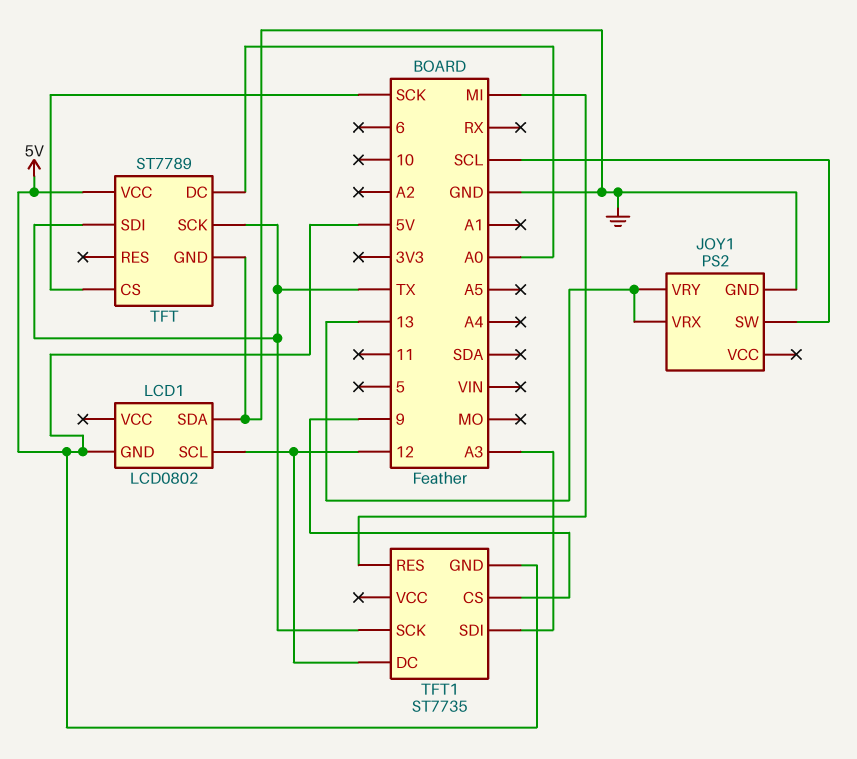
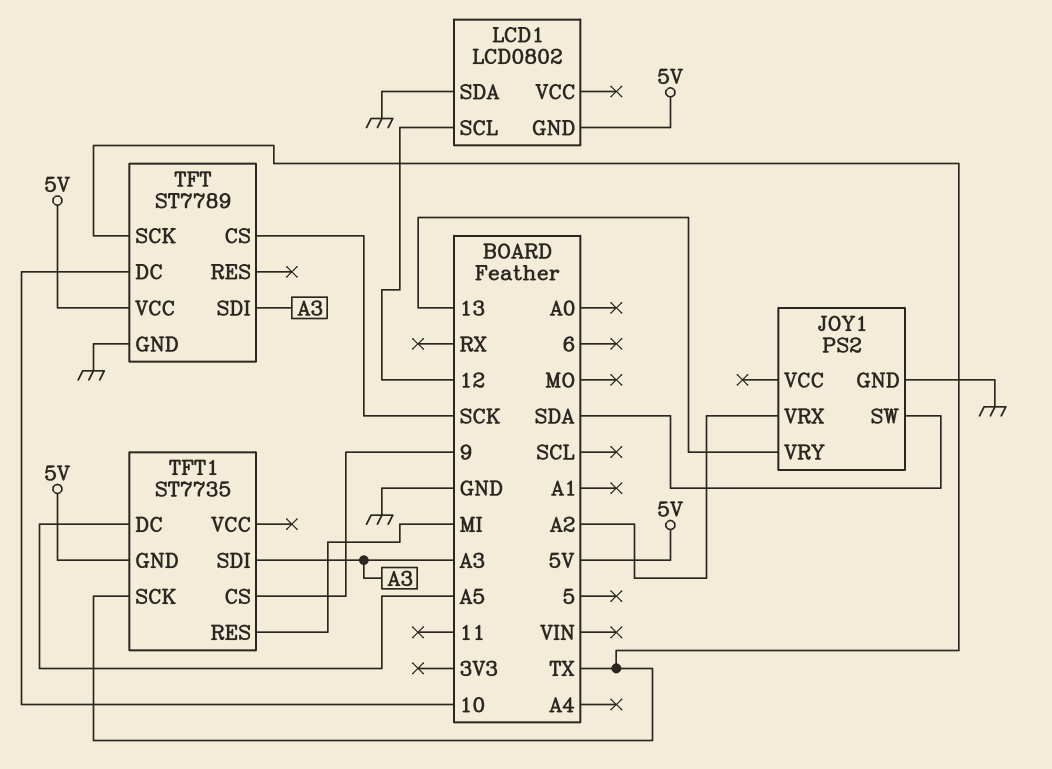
JOY1 pin SW: SCL -> SDA
JOY1 pin VRX: 13 -> A2
TFT pin DC: A0 -> 10
TFT pin SDI: TX -> A3
TFT1 pin DC: 12 -> A5

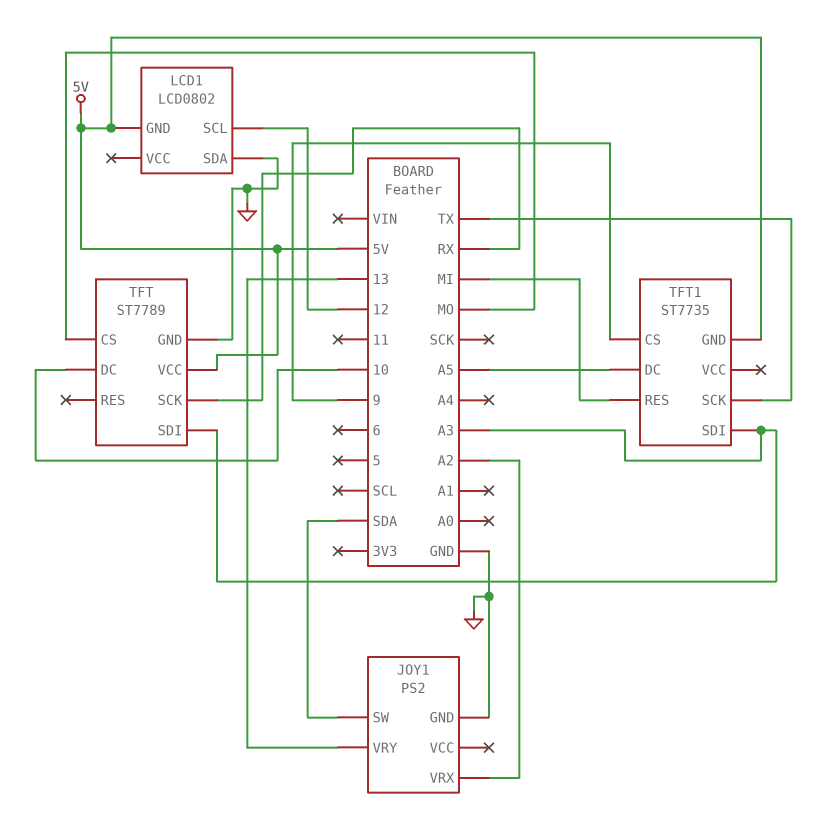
TFT pin CS: SCK -> MO
TFT pin SCK: TX -> RX

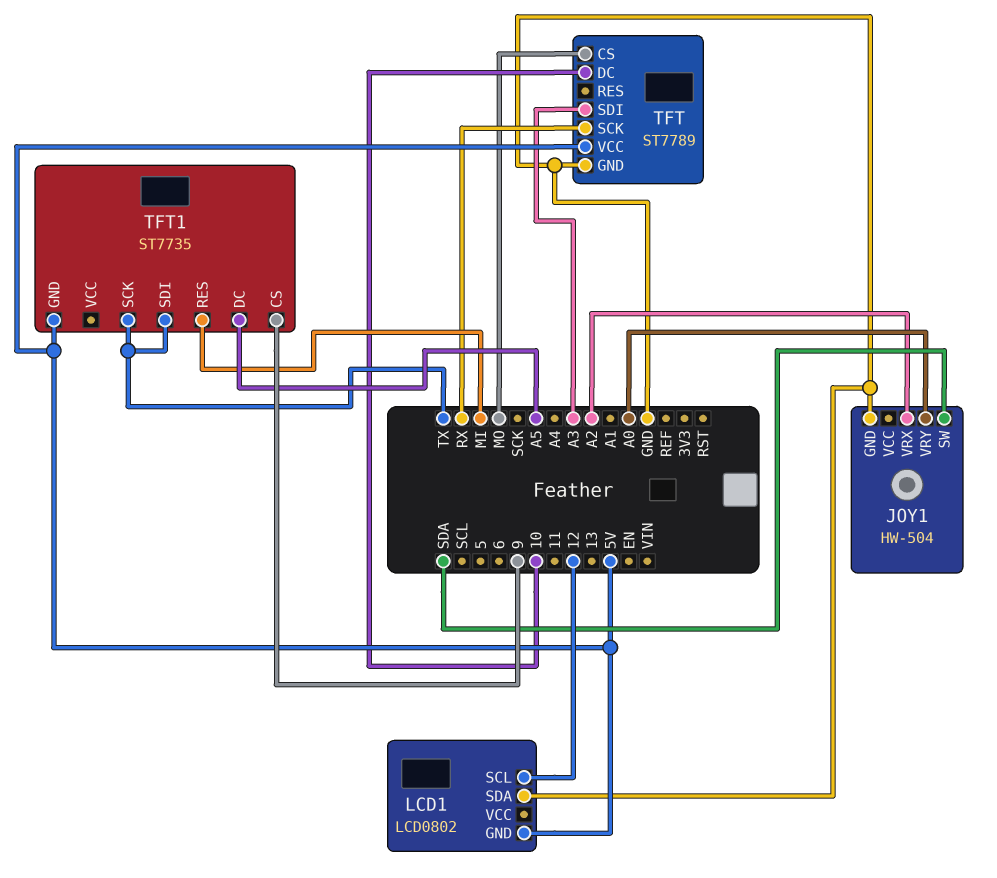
JOY1: PS2 -> HW-504
JOY1 pin VRY: 13 -> A0
TFT1 pin SDI: A3 -> TX

